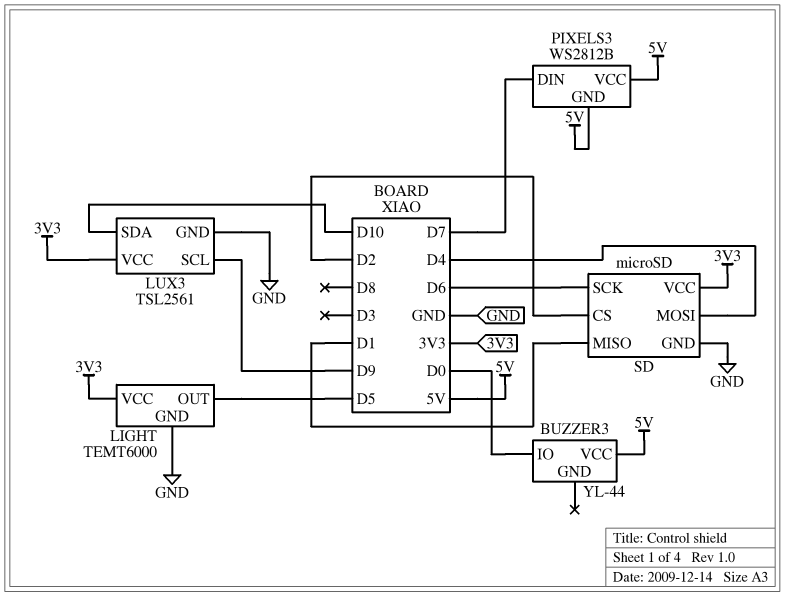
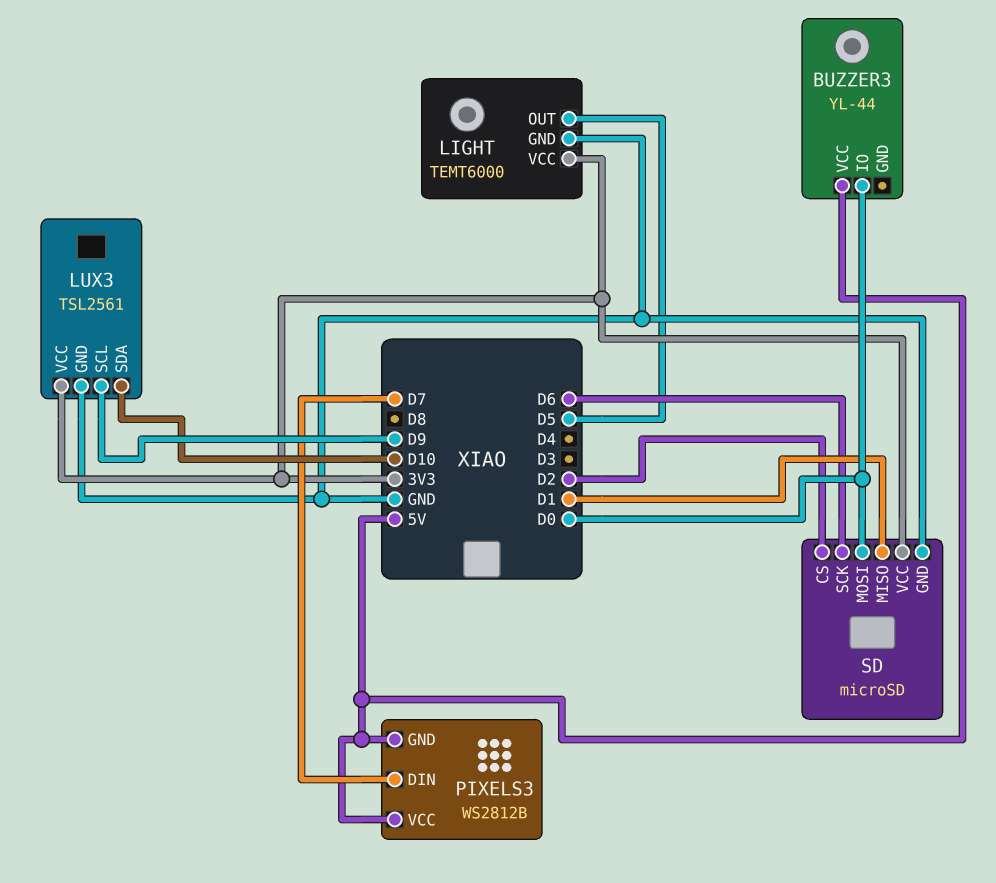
SD pin MOSI: D4 -> D0

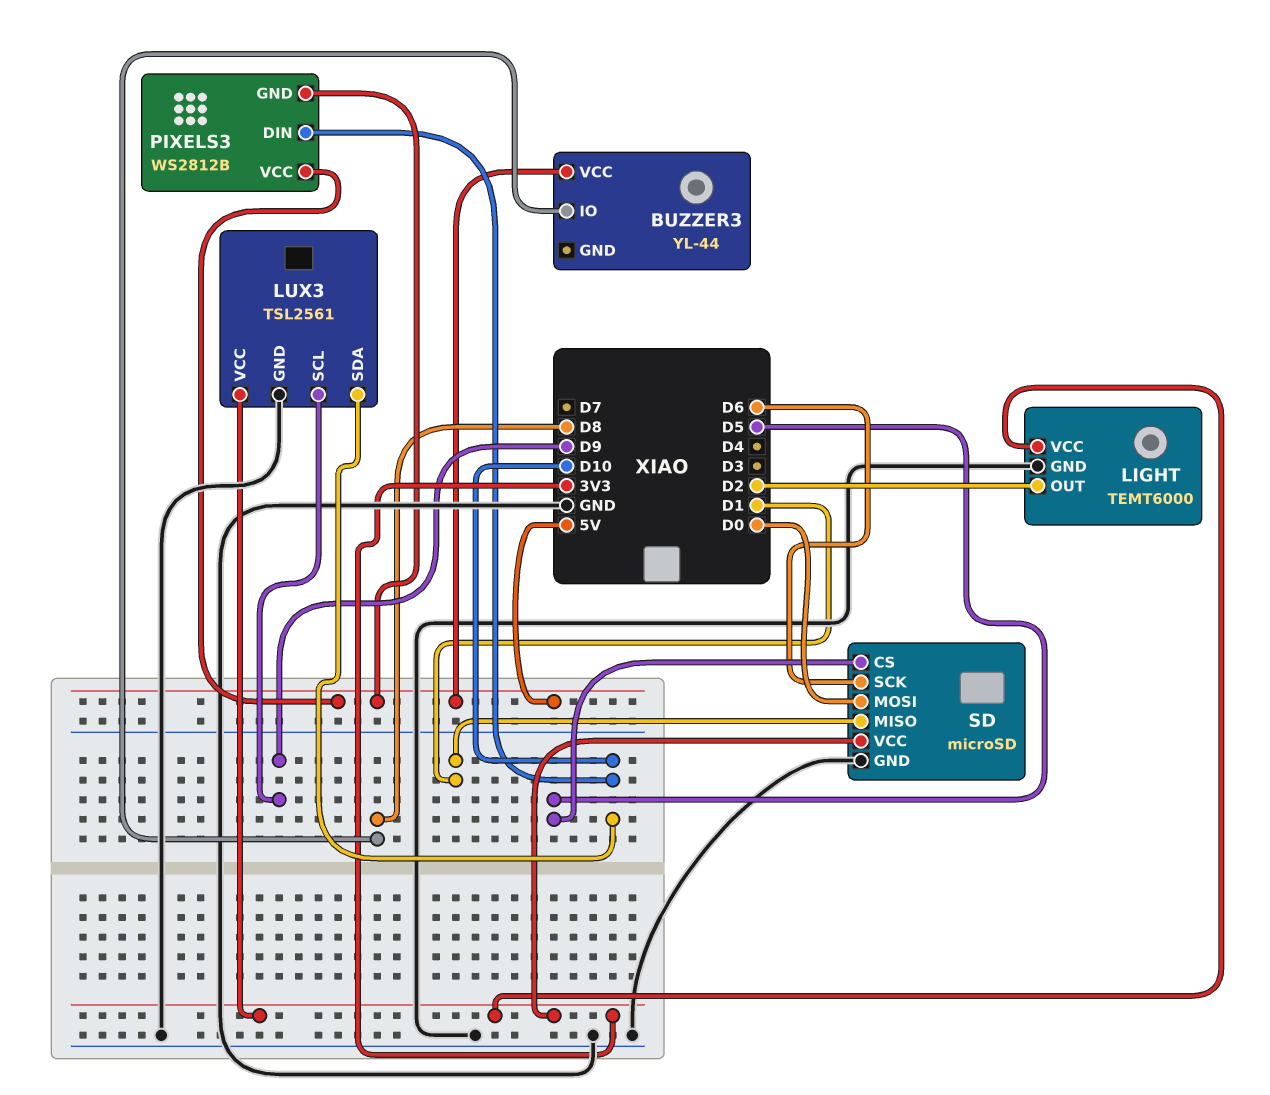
BUZZER3 pin IO: D0 -> D8
LIGHT pin OUT: D5 -> D2
PIXELS3 pin DIN: D7 -> D10
SD pin CS: D2 -> D5

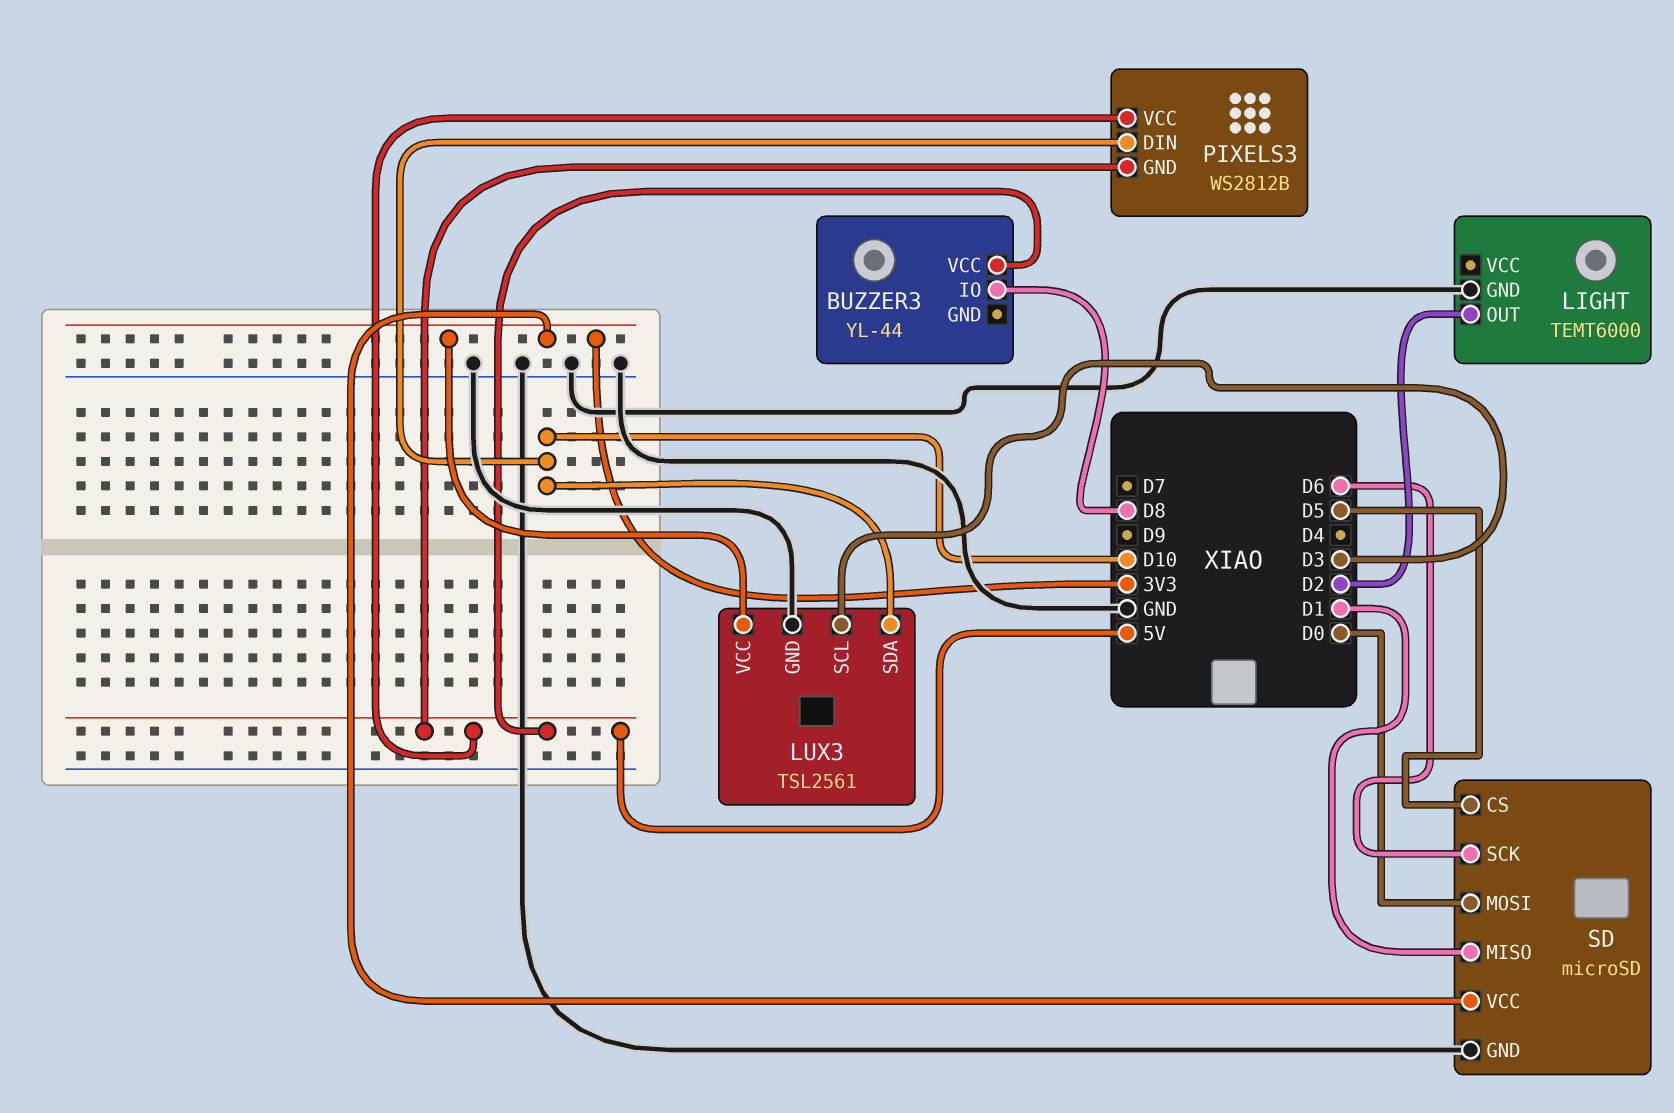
LIGHT pin VCC: 3V3 -> none
LUX3 pin SCL: D9 -> D3

